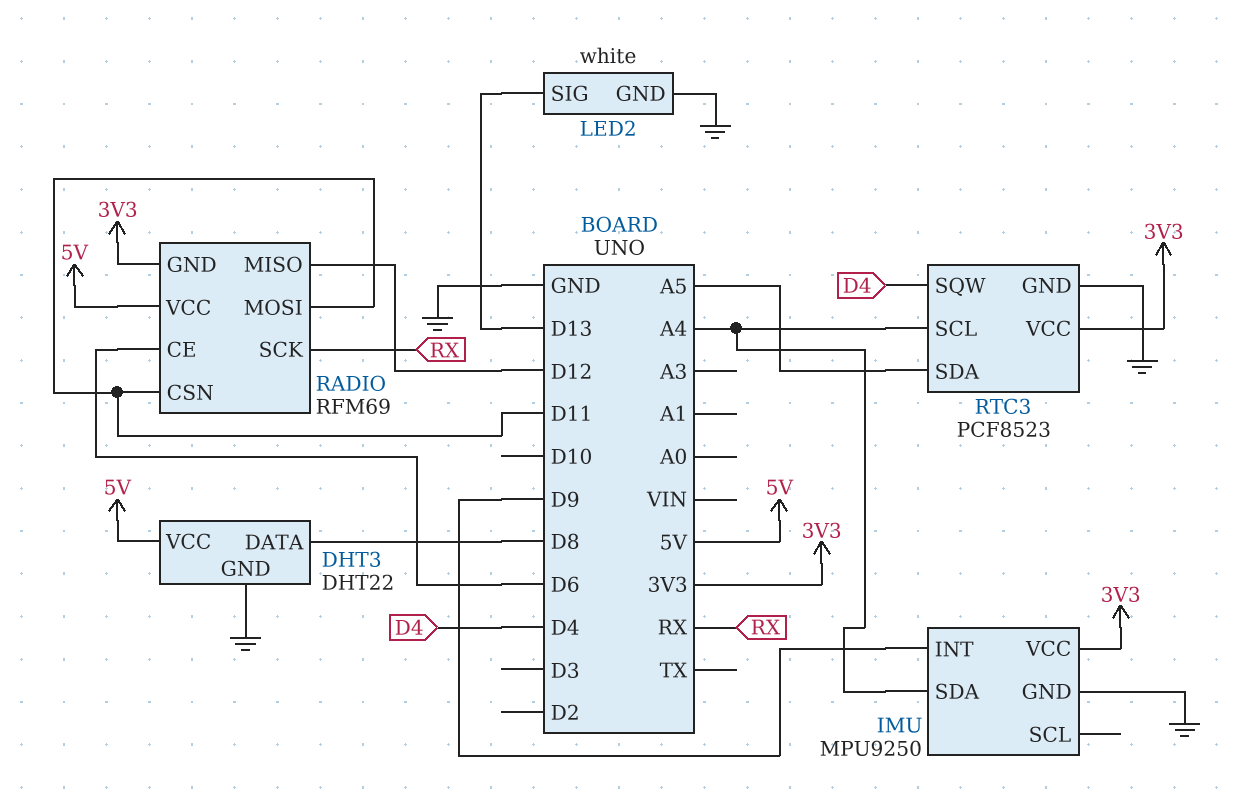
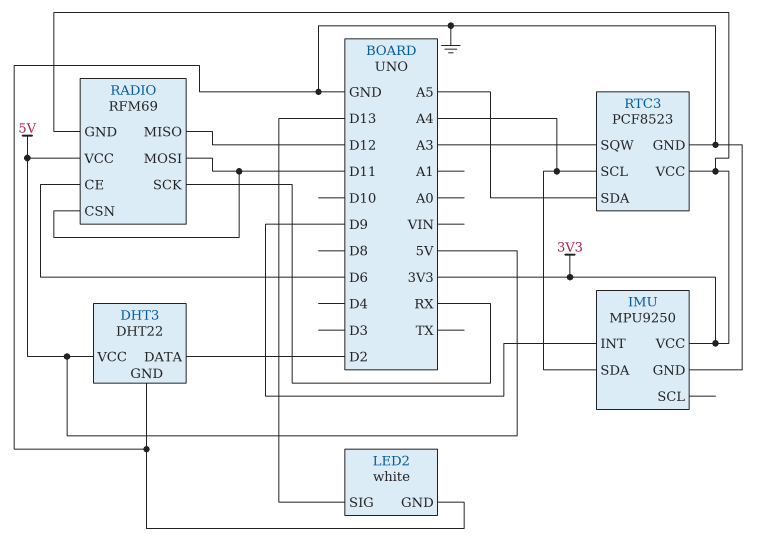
DHT3 pin DATA: D8 -> D2
RTC3 pin SQW: D4 -> A3

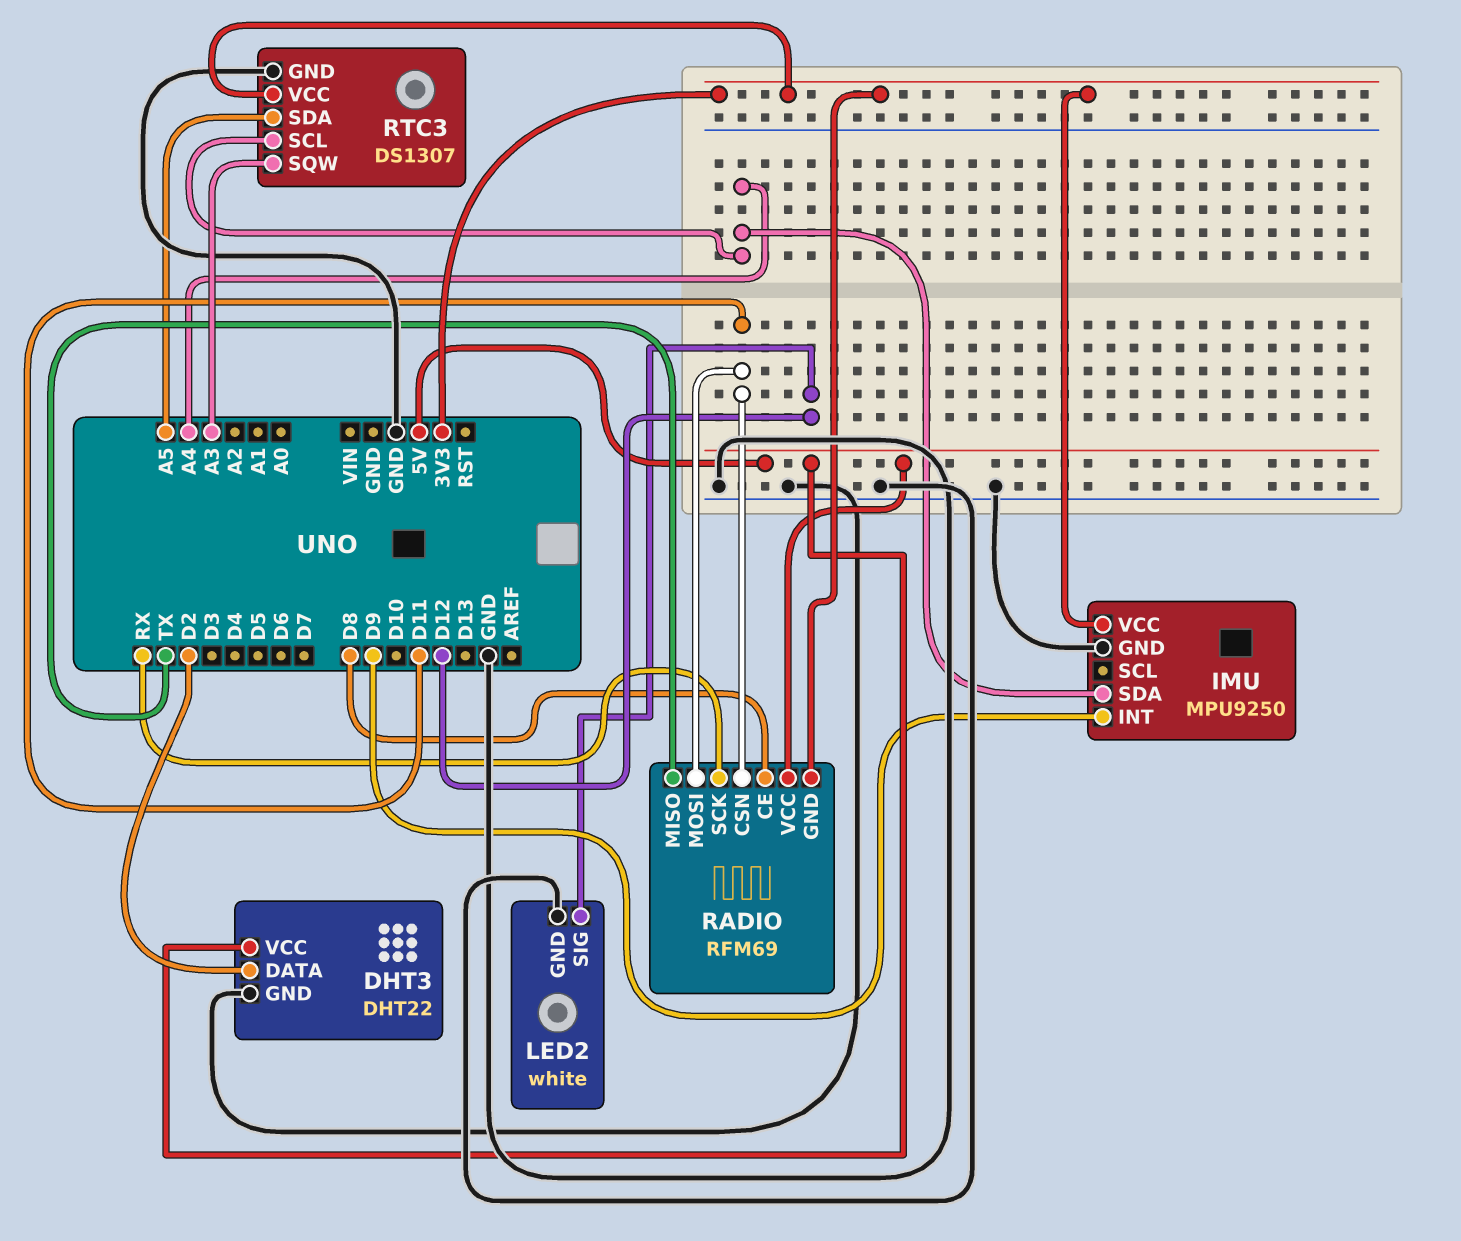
LED2 pin SIG: D13 -> D12
RADIO pin CE: D6 -> D8
RADIO pin MISO: D12 -> TX
RTC3: PCF8523 -> DS1307

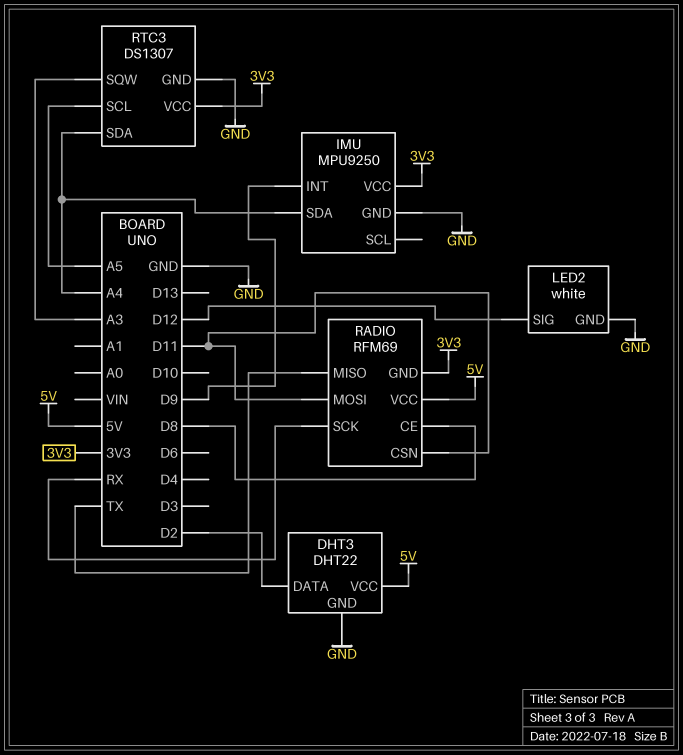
RTC3 pin SCL: A4 -> A5
RTC3 pin SDA: A5 -> A4

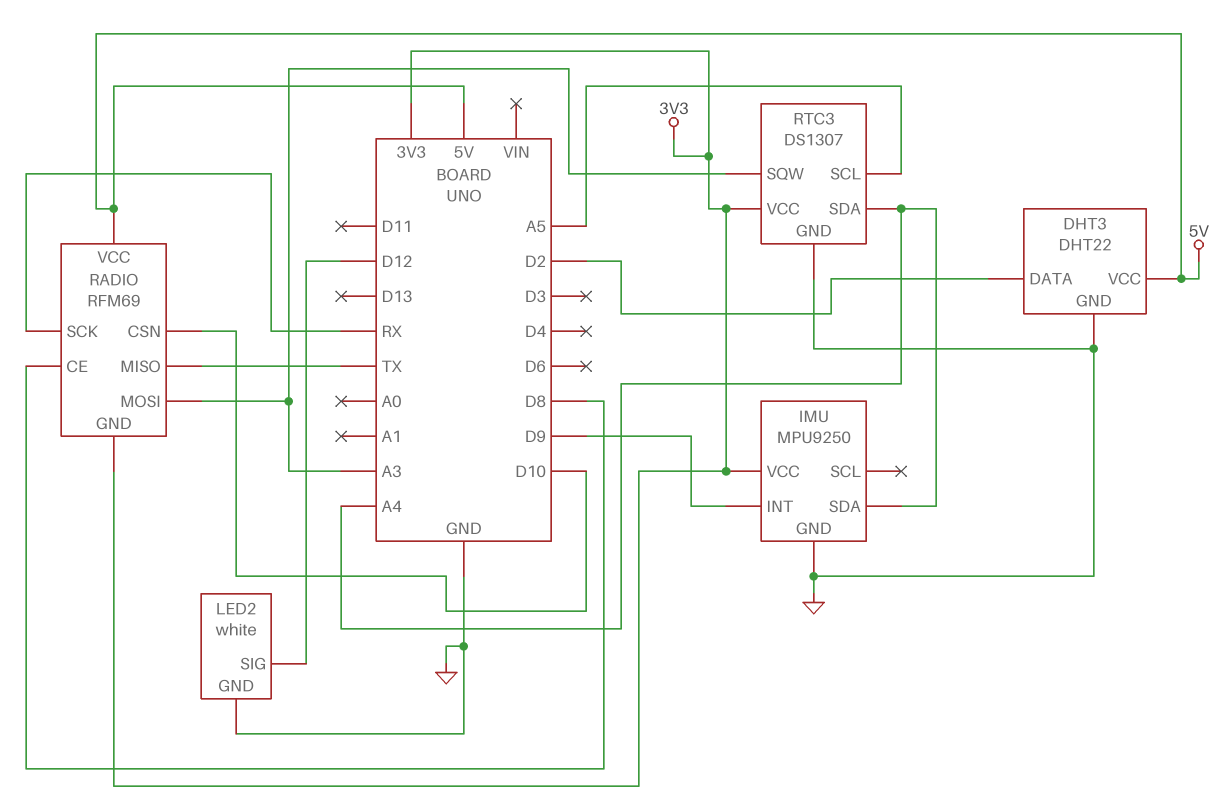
RADIO pin CSN: D11 -> D10
RADIO pin MOSI: D11 -> A3

